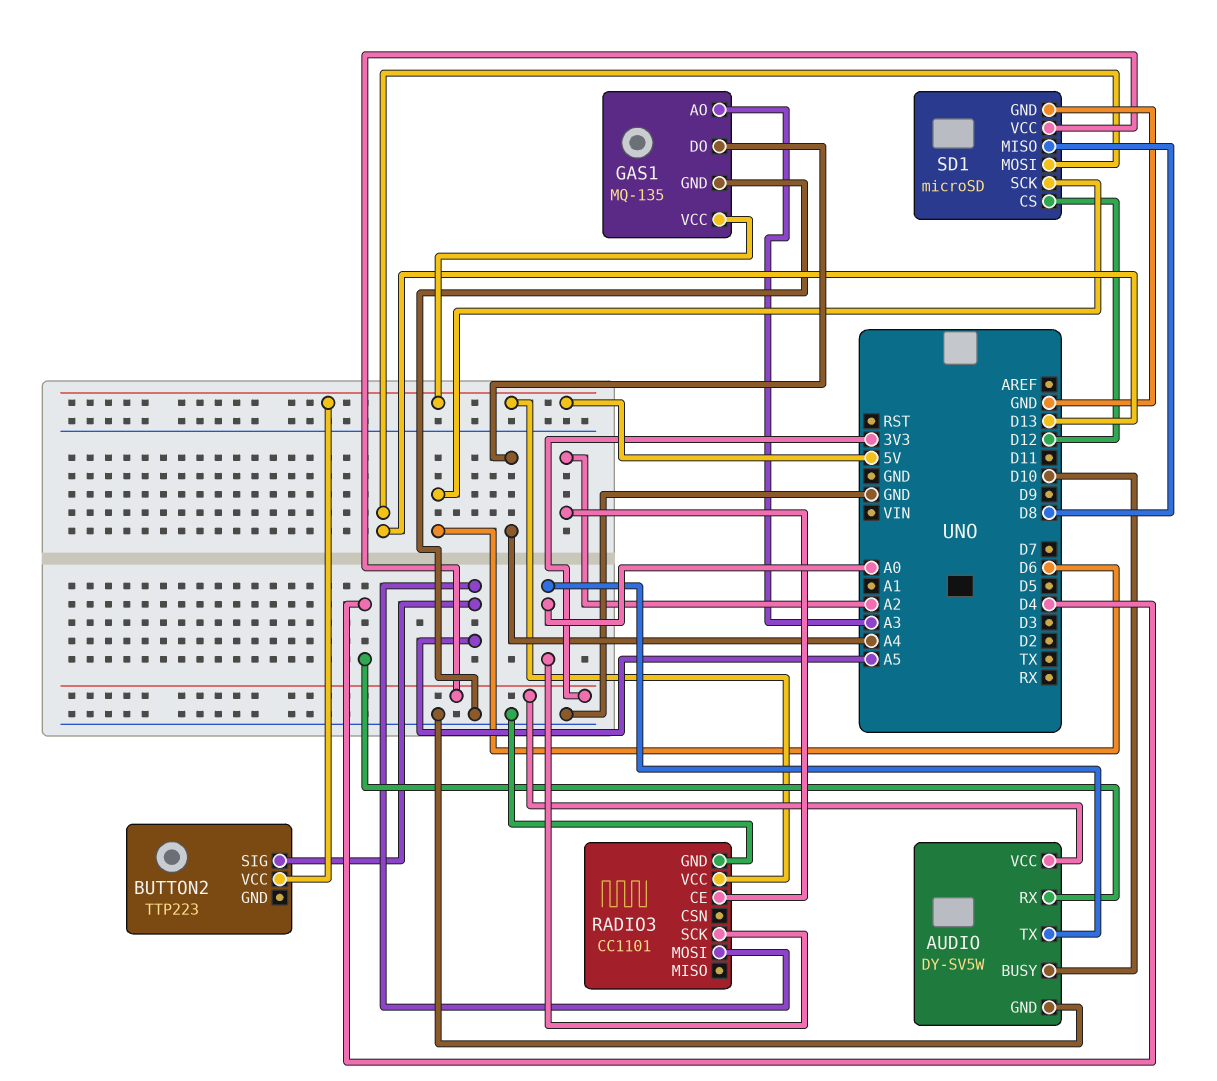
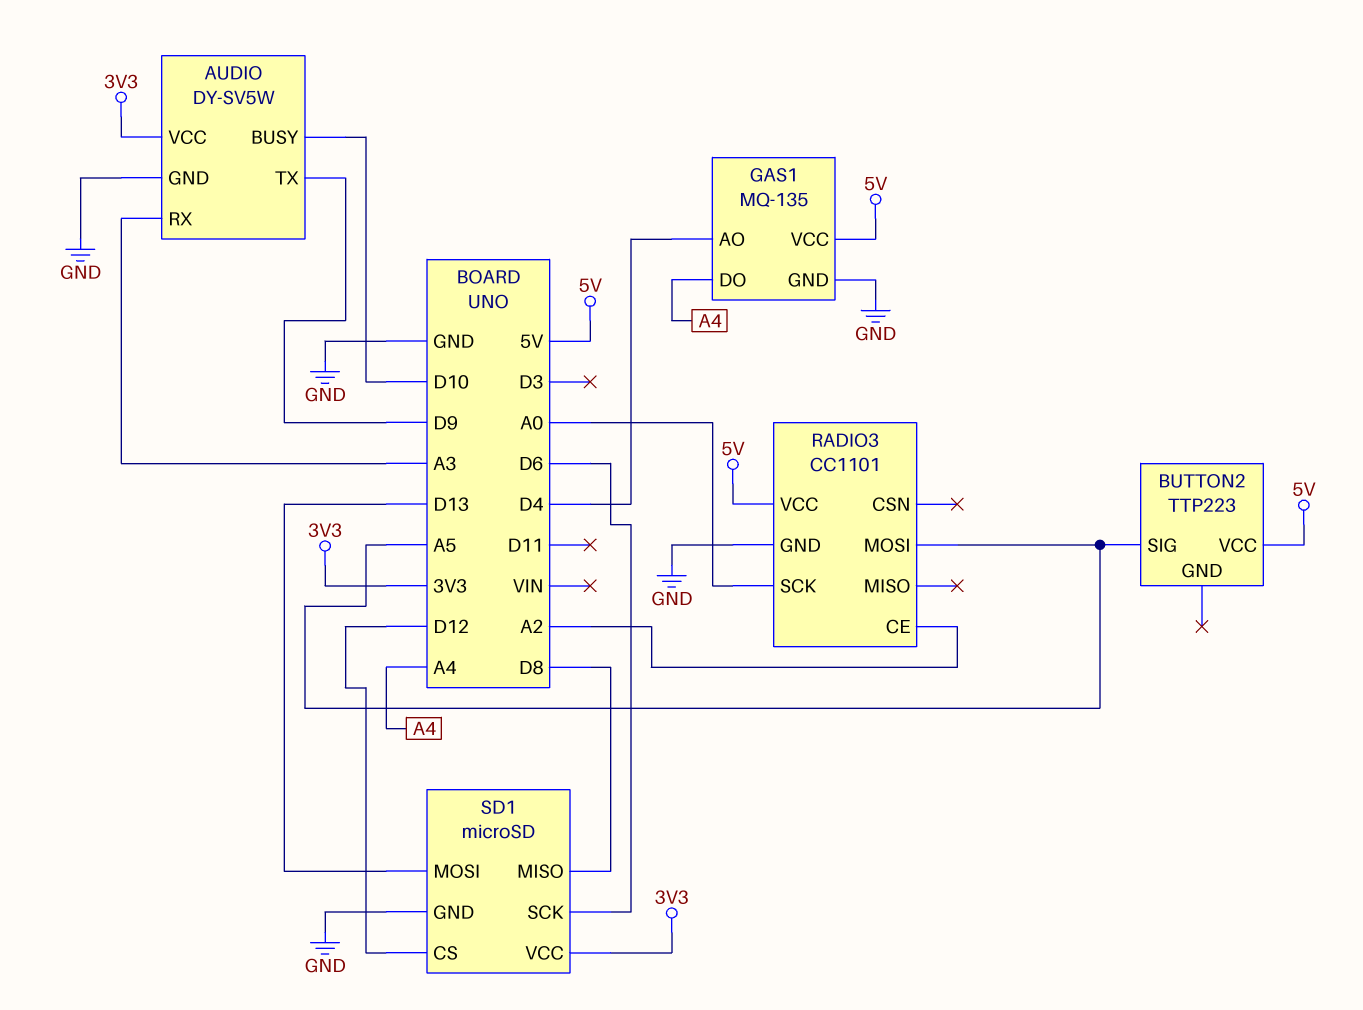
AUDIO pin RX: D4 -> A3
AUDIO pin TX: A0 -> D9
GAS1 pin AO: A3 -> D4

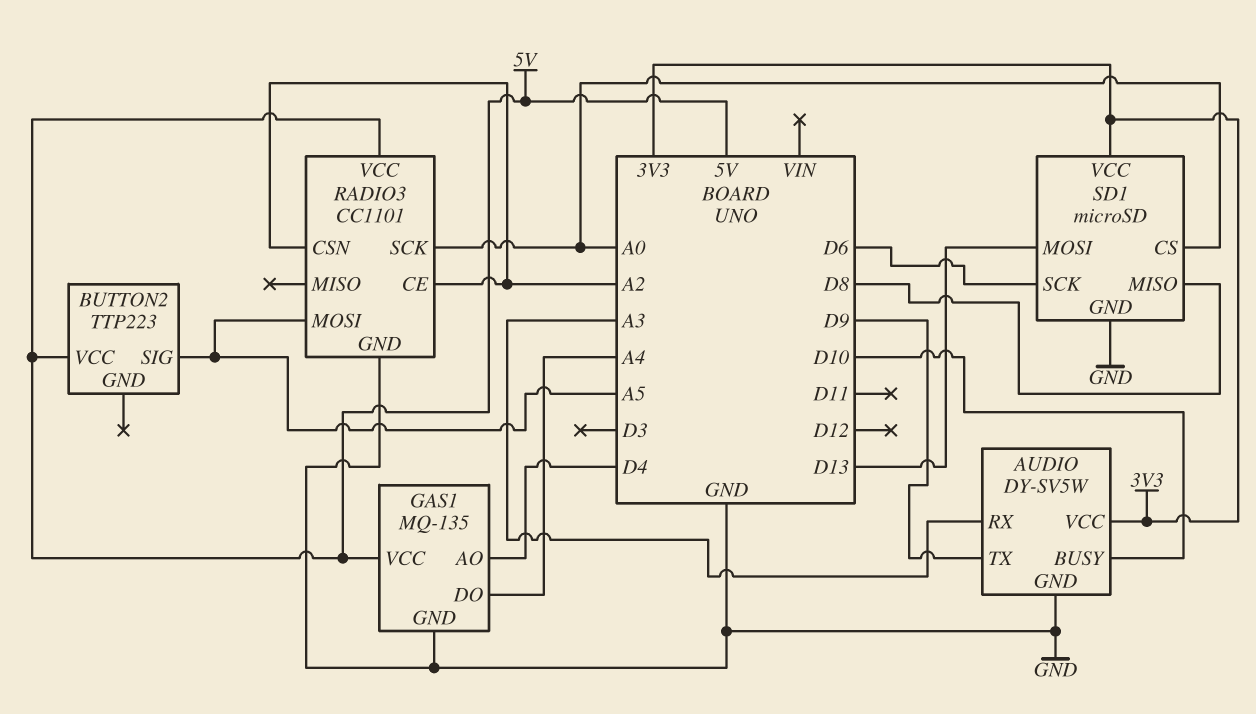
RADIO3 pin CSN: none -> A2
SD1 pin CS: D12 -> A0

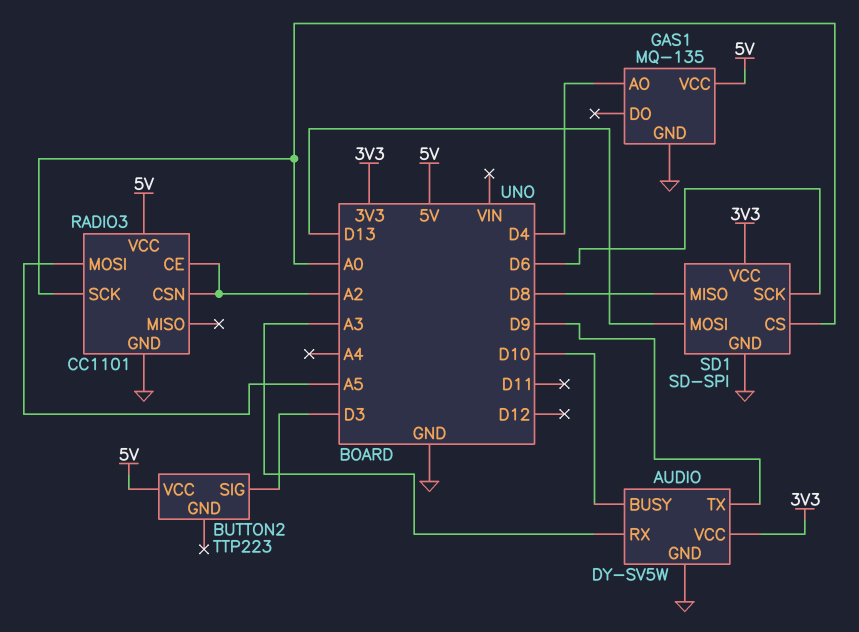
BUTTON2 pin SIG: A5 -> D3
GAS1 pin DO: A4 -> none
SD1: microSD -> SD-SPI

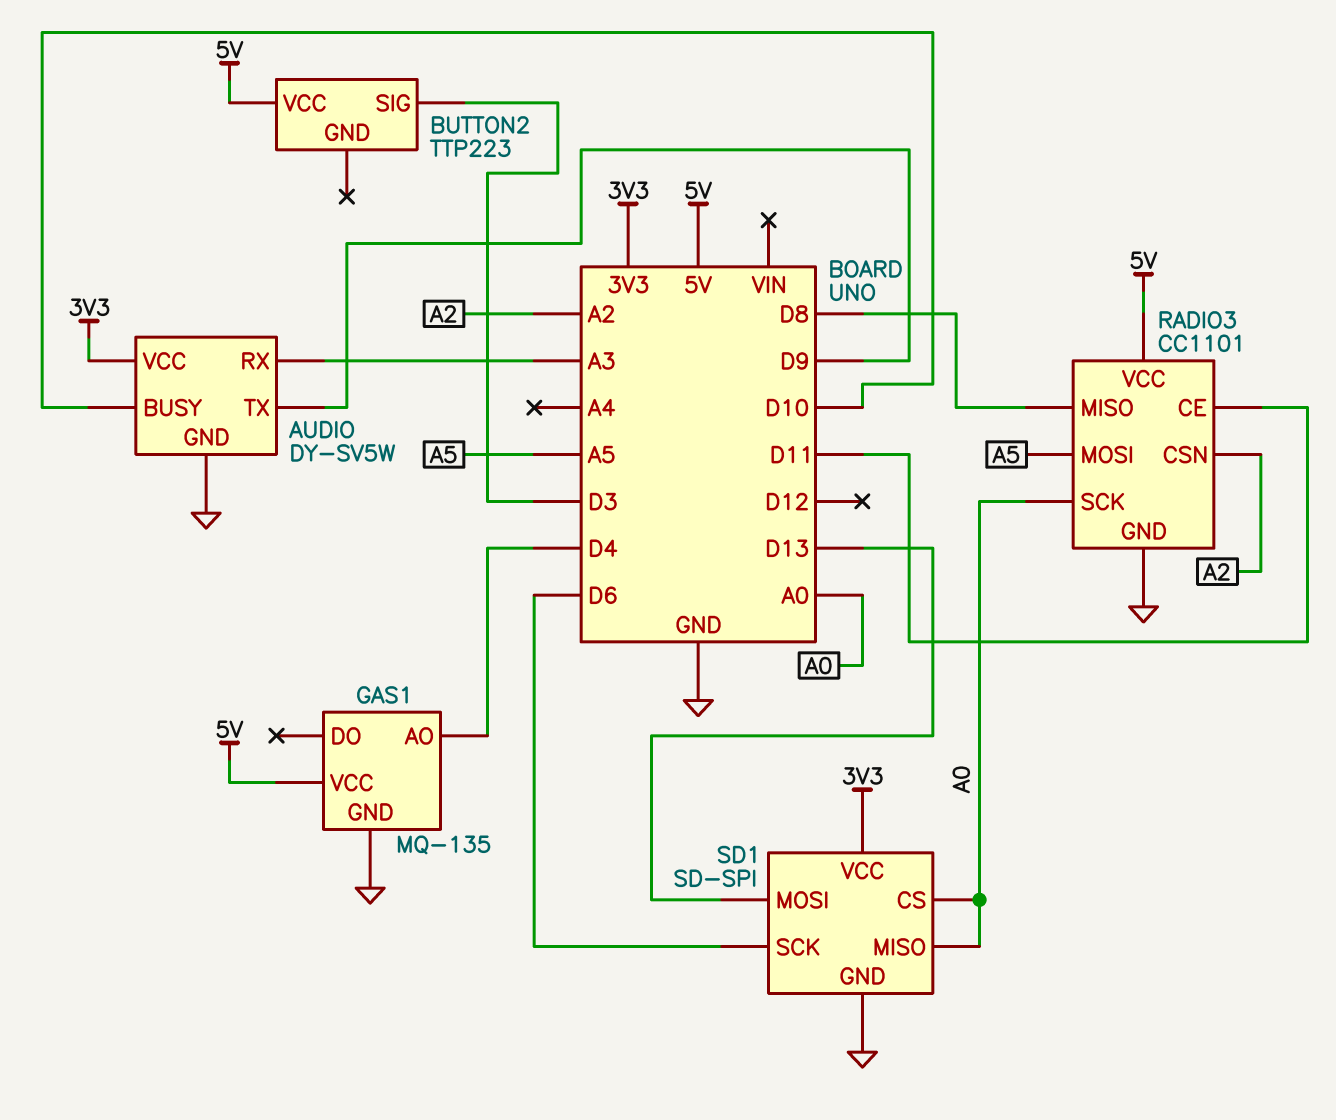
RADIO3 pin CE: A2 -> D11
RADIO3 pin MISO: none -> D8
SD1 pin MISO: D8 -> A0

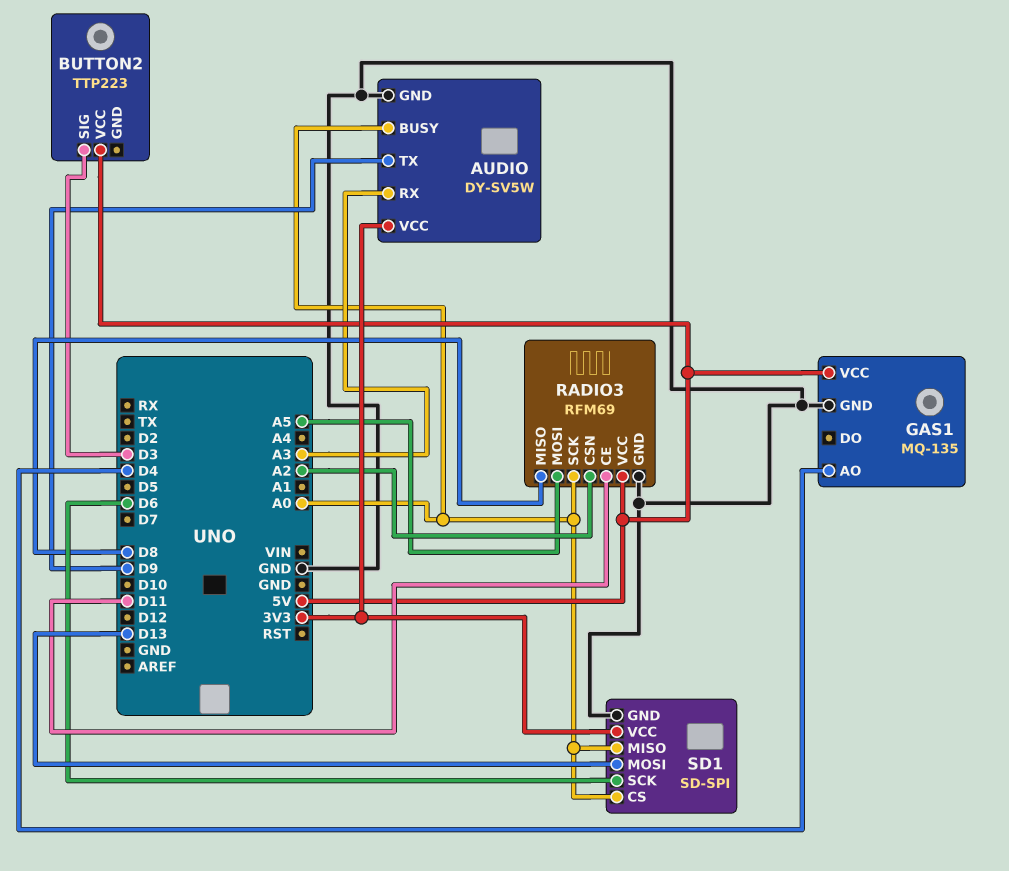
AUDIO pin BUSY: D10 -> A0
RADIO3: CC1101 -> RFM69

